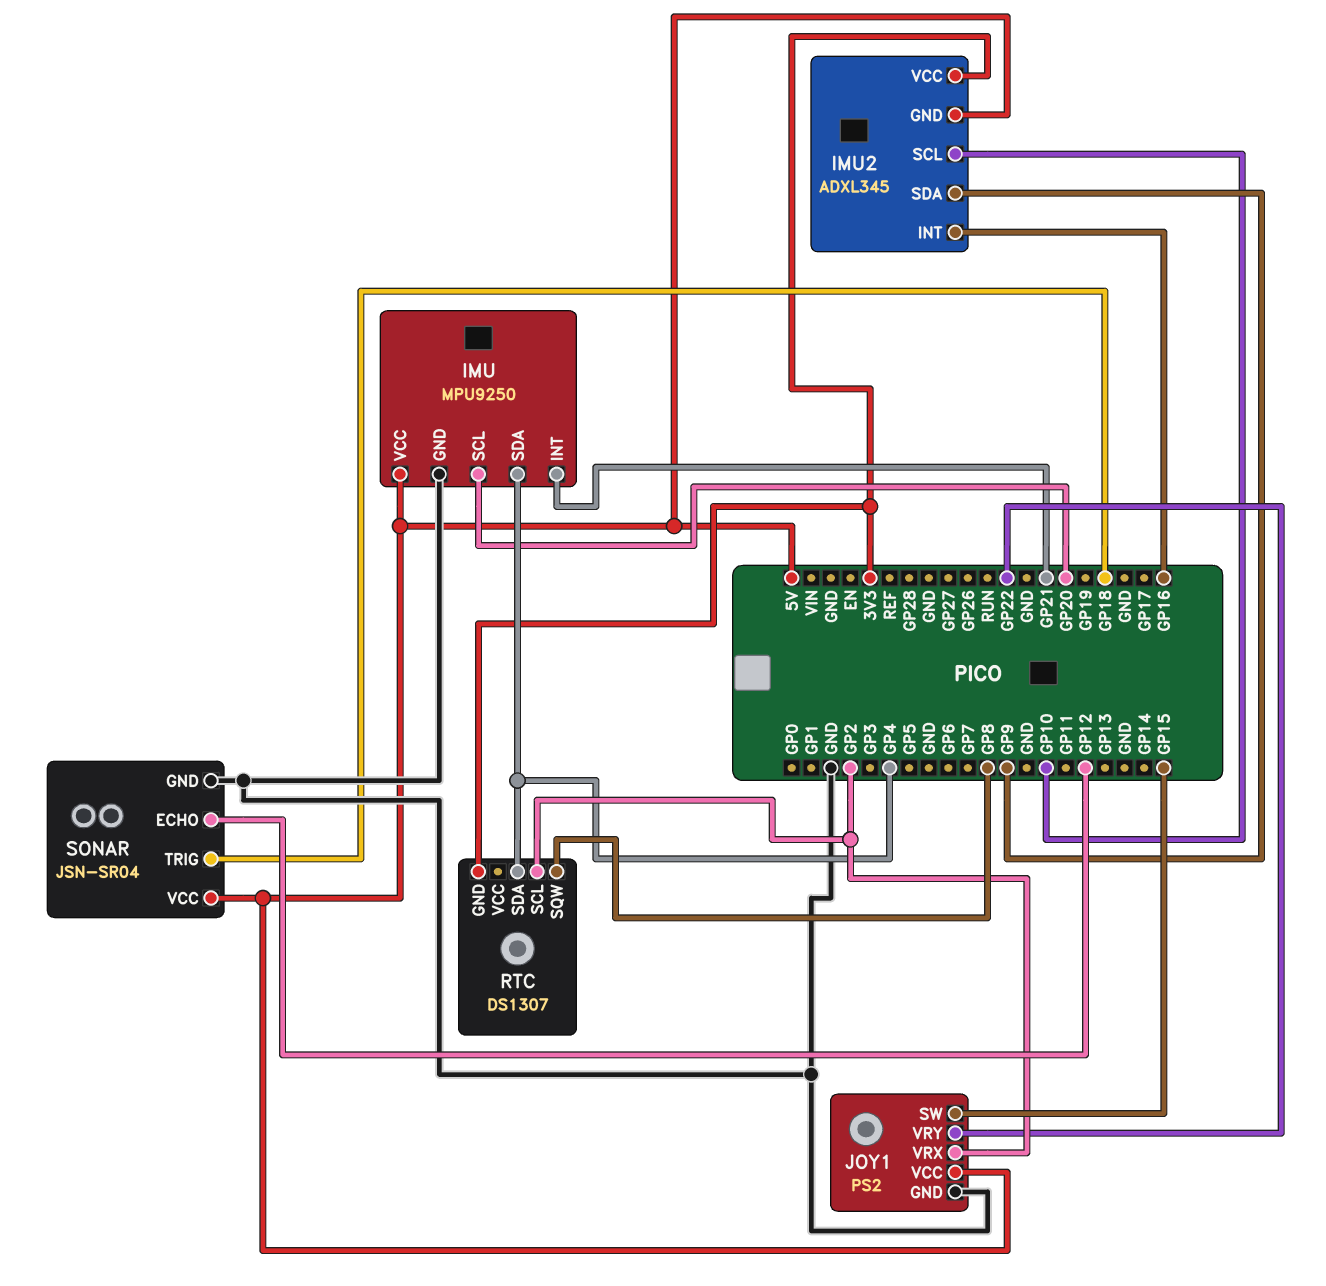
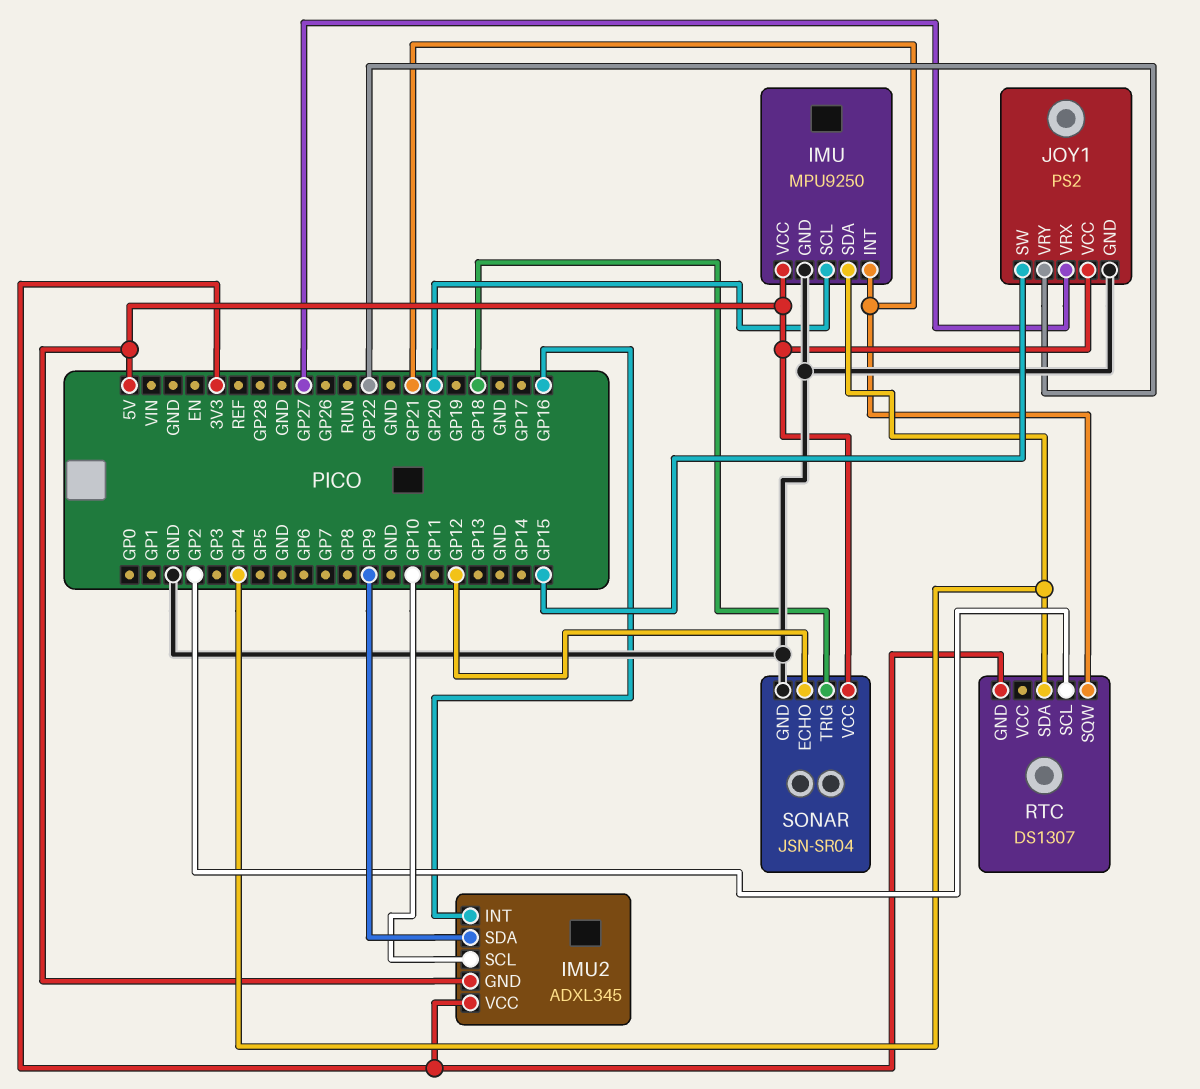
JOY1 pin VRX: GP2 -> GP27
RTC pin SQW: GP8 -> GP21

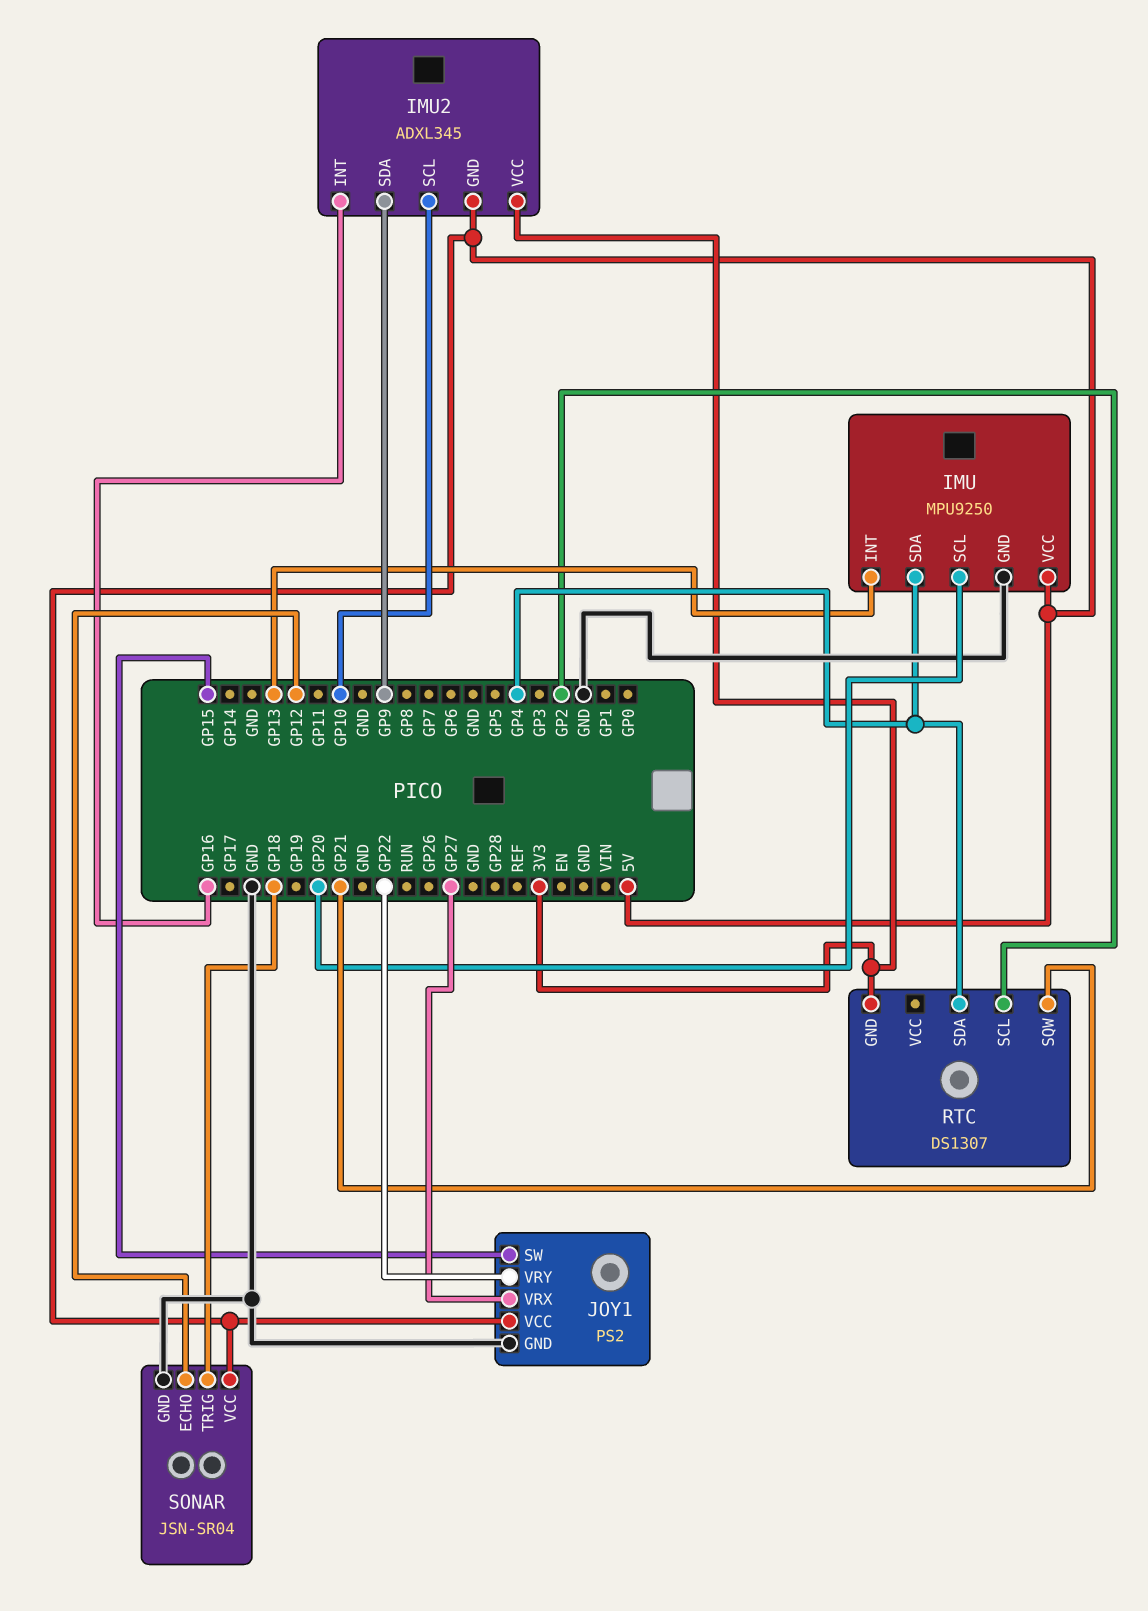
IMU pin INT: GP21 -> GP13

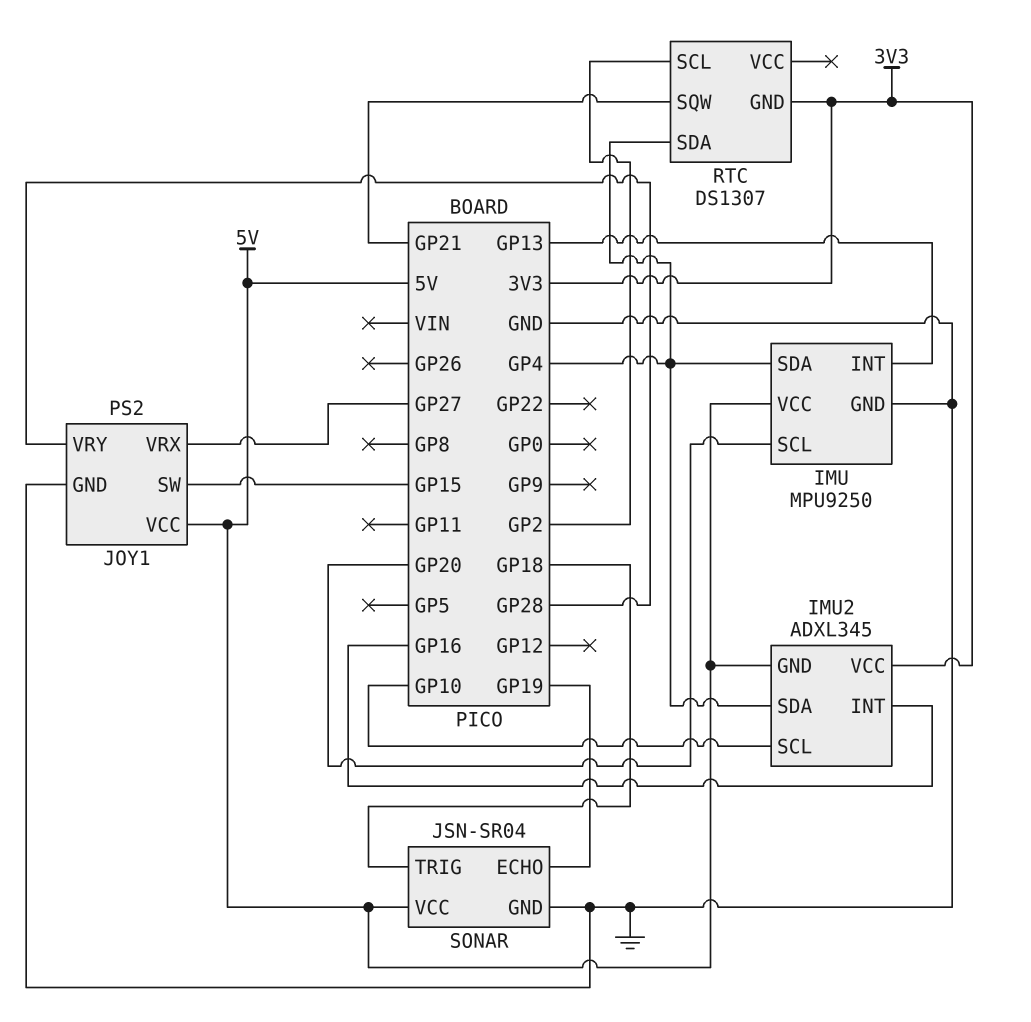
IMU2 pin SDA: GP9 -> GP4
JOY1 pin VRY: GP22 -> GP28
SONAR pin ECHO: GP12 -> GP19

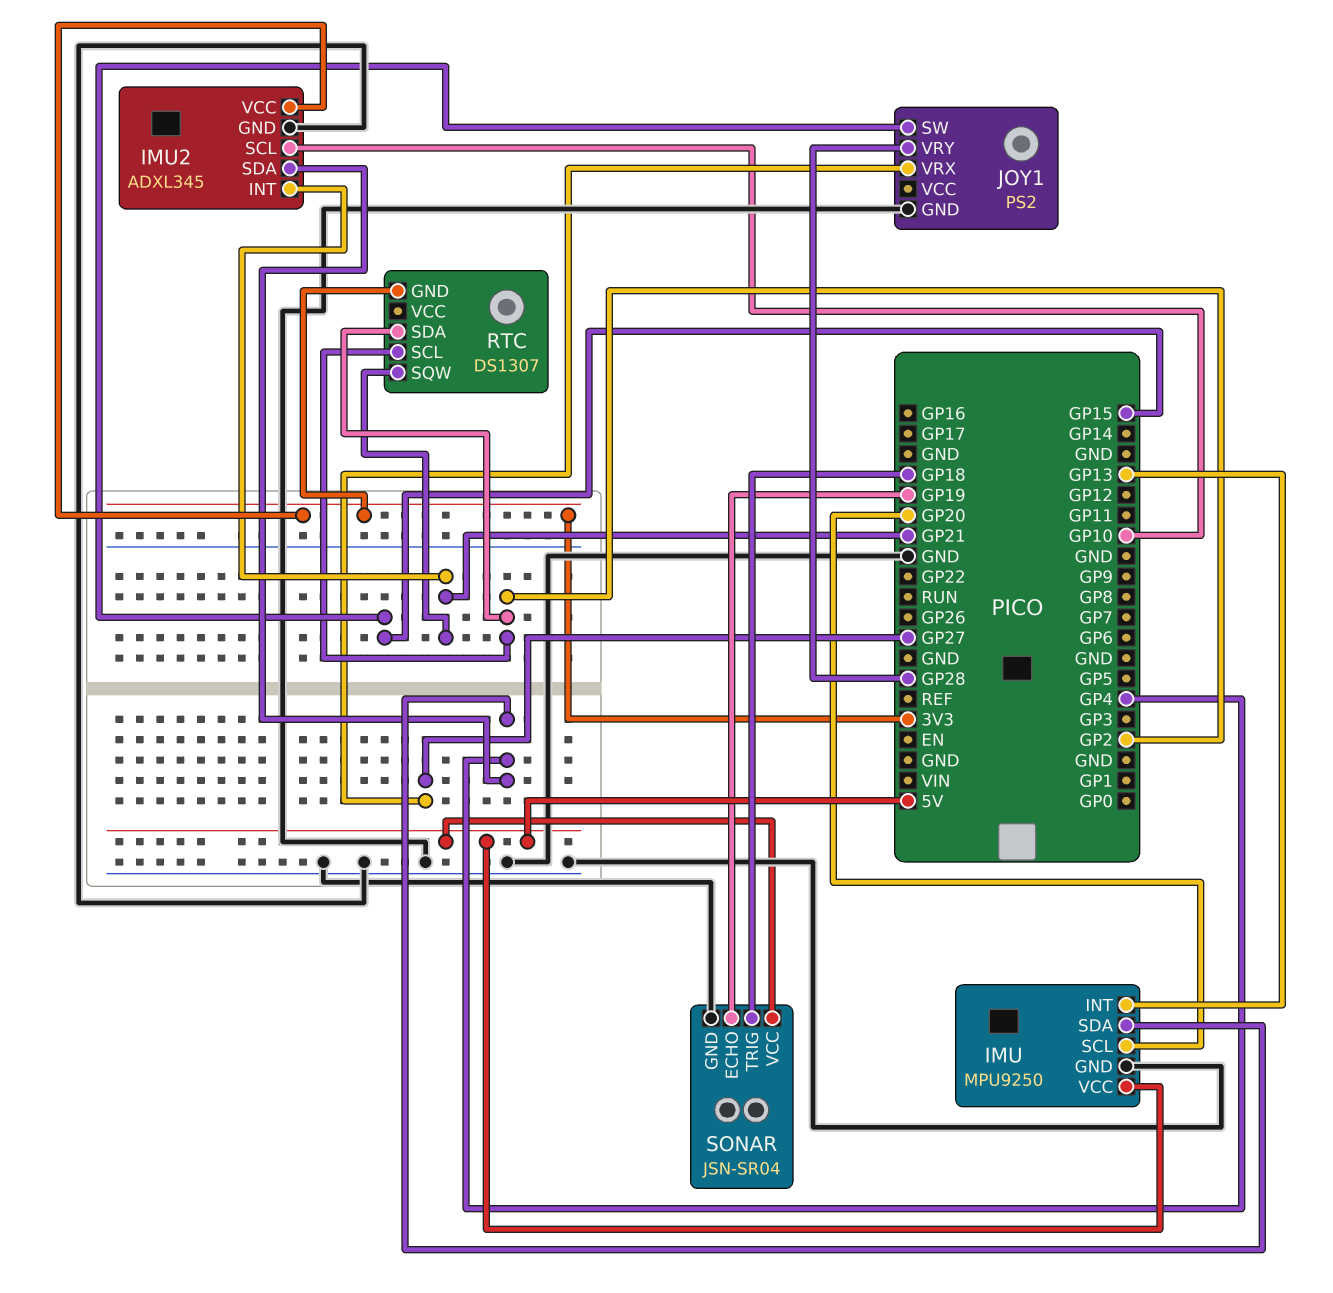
IMU2 pin GND: 5V -> GND
IMU2 pin INT: GP16 -> GP21
JOY1 pin VCC: 5V -> none
RTC pin SDA: GP4 -> GP2

